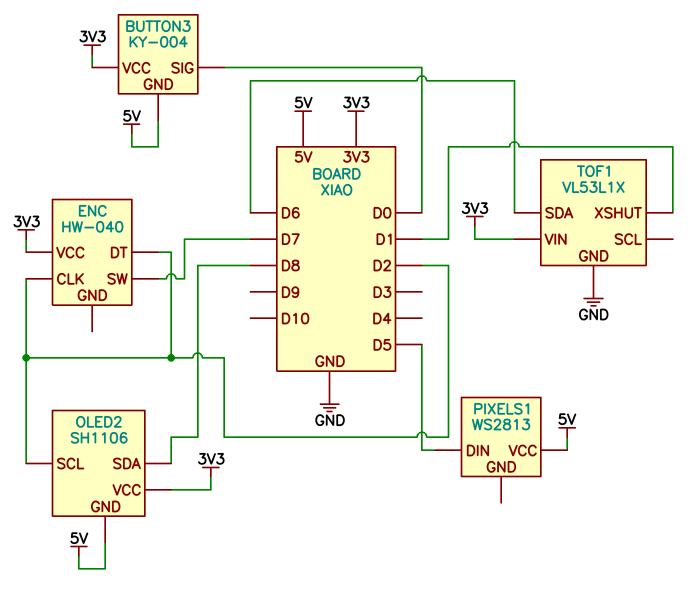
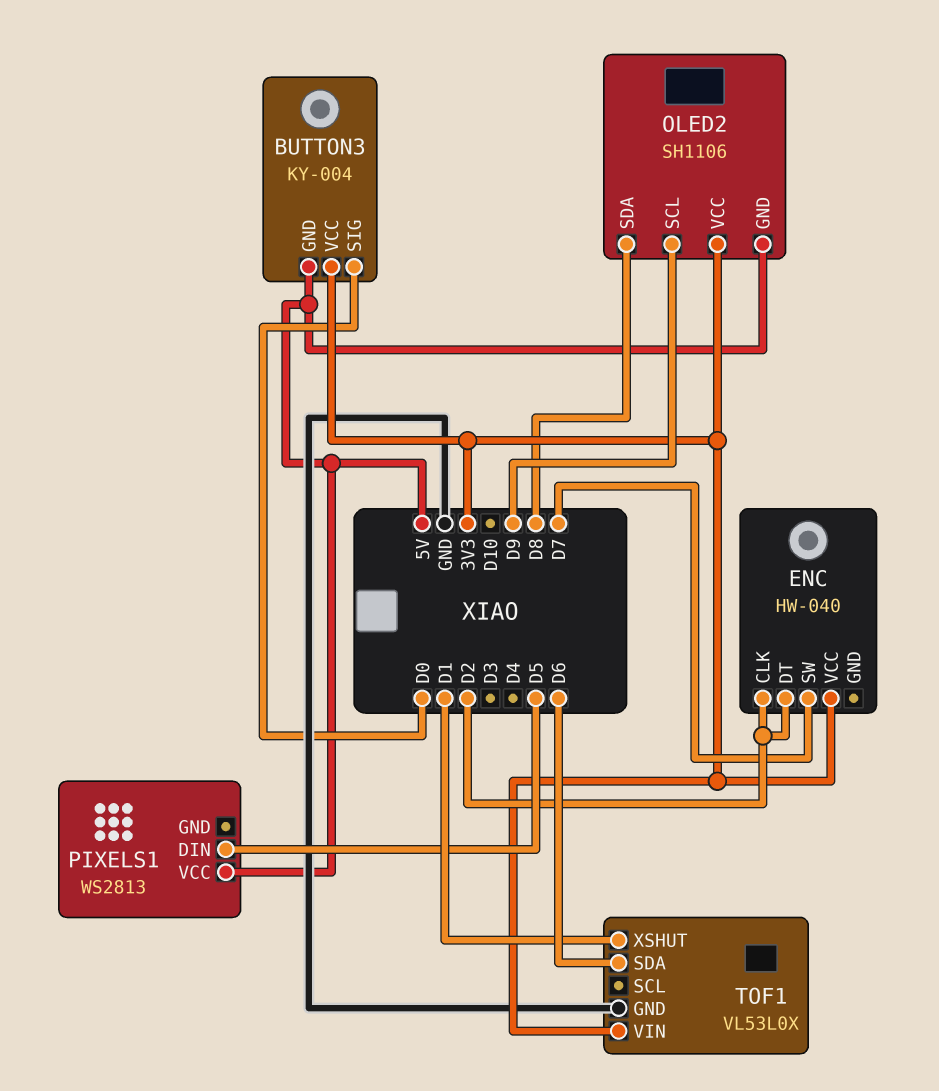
OLED2 pin SCL: D2 -> D9
TOF1: VL53L1X -> VL53L0X

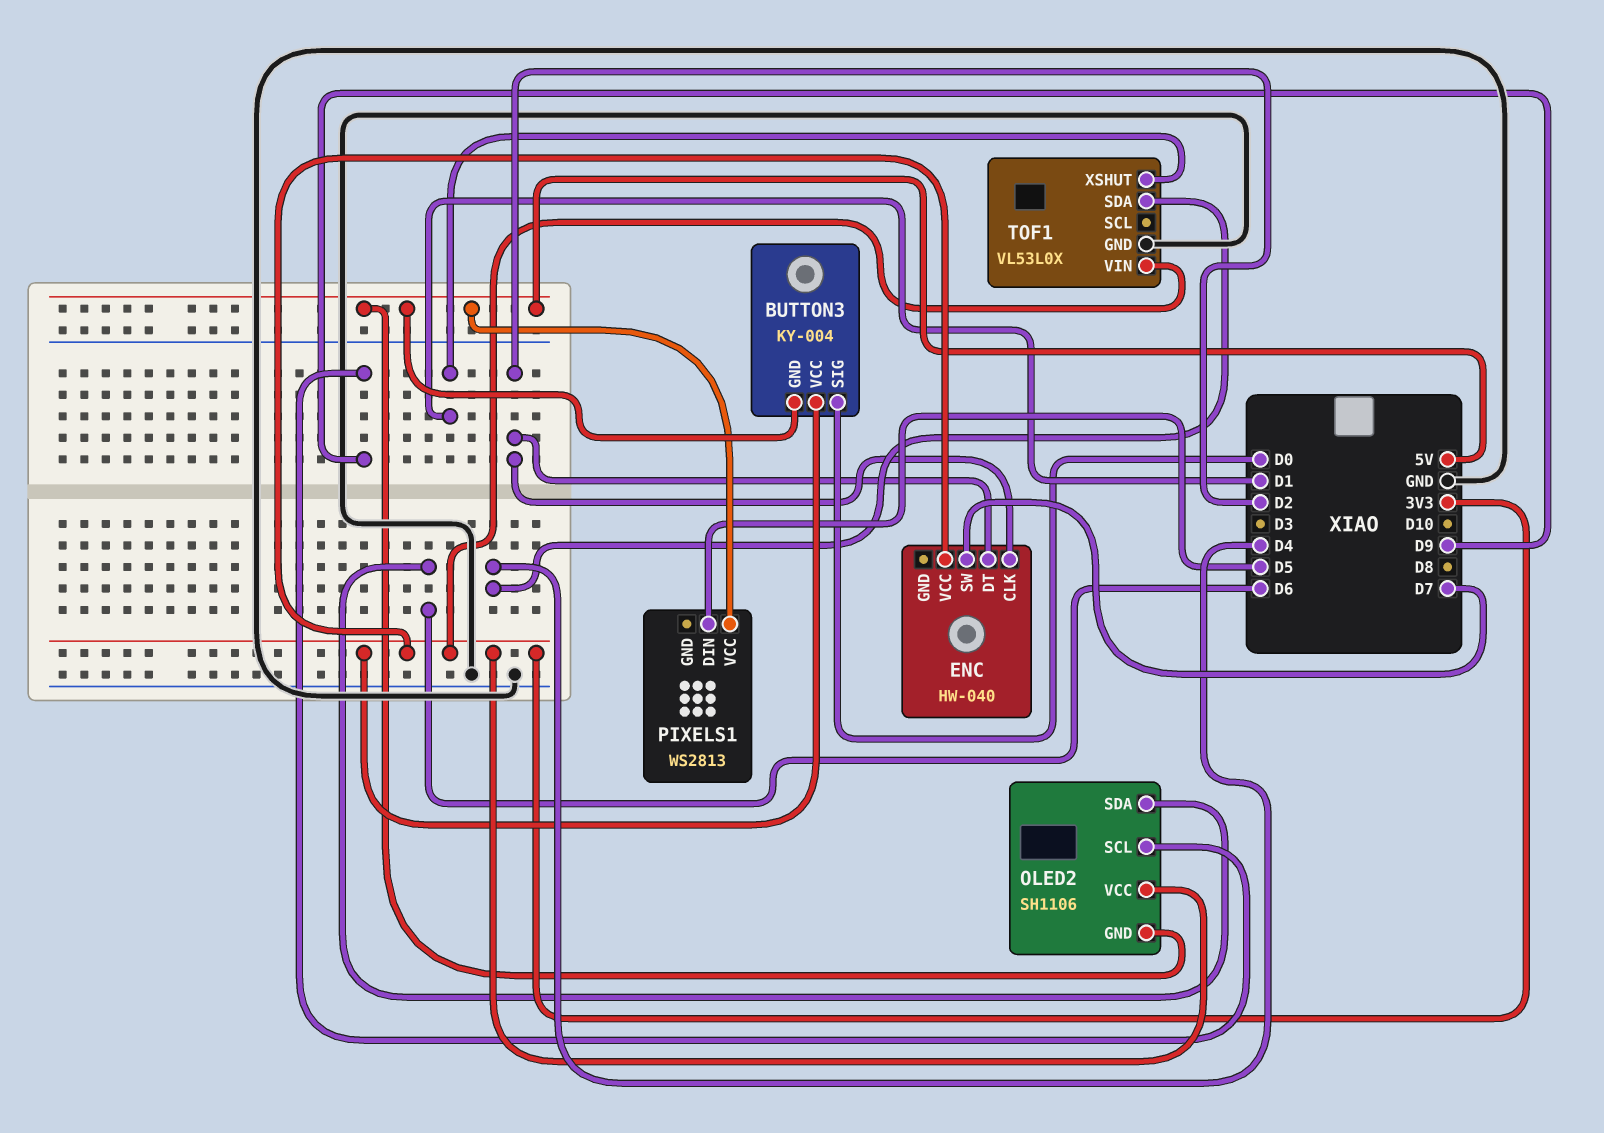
OLED2 pin SDA: D8 -> D6
TOF1 pin SDA: D6 -> D4

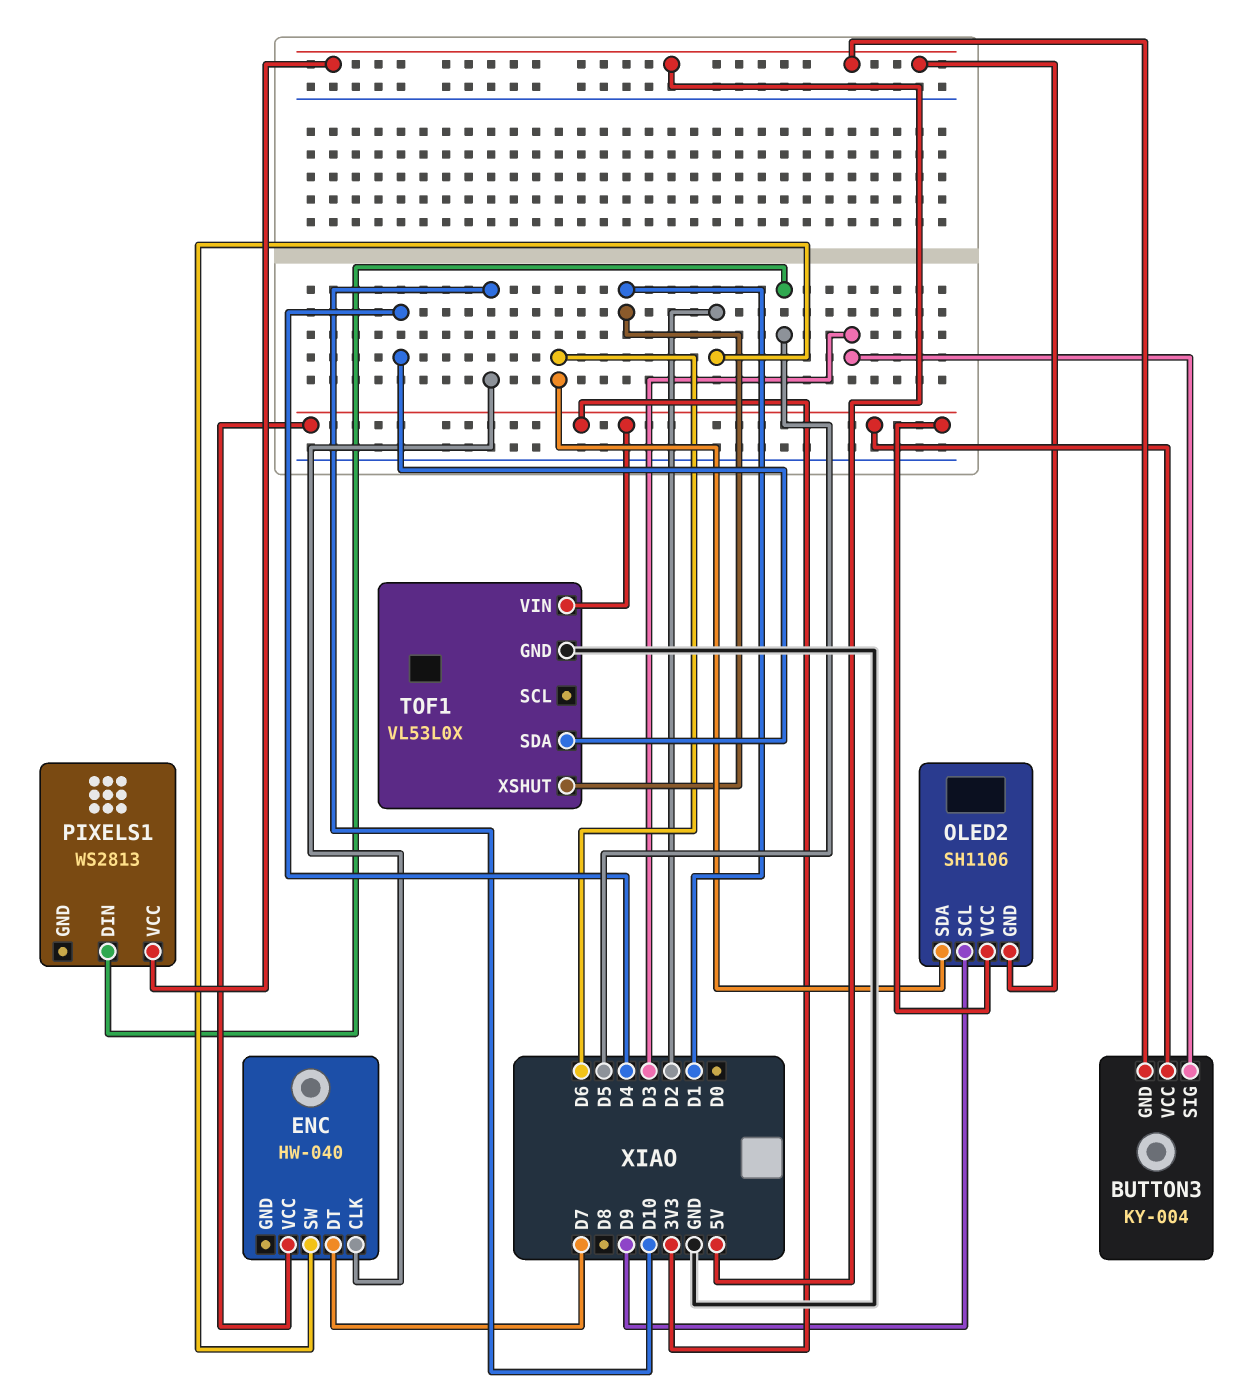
BUTTON3 pin SIG: D0 -> D3
ENC pin CLK: D2 -> D10
ENC pin DT: D2 -> D7
ENC pin SW: D7 -> D2

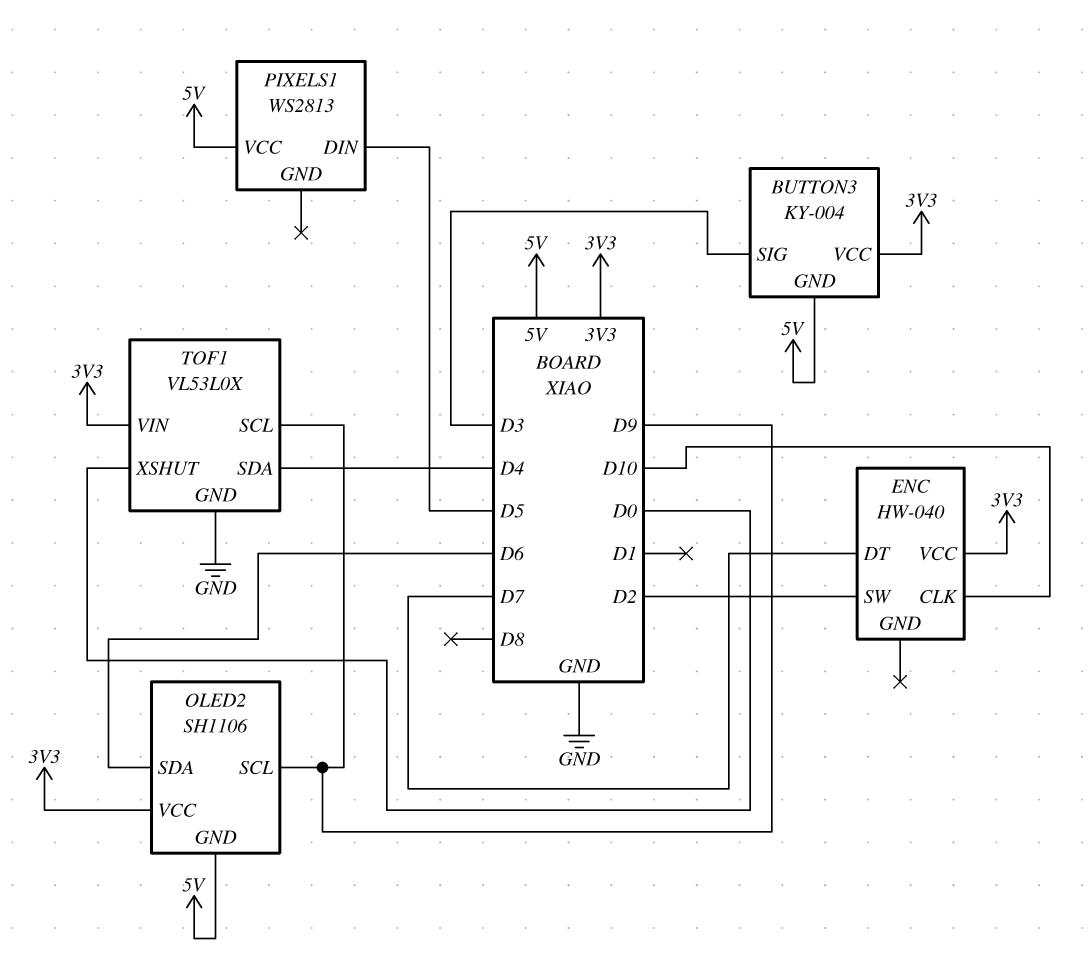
TOF1 pin SCL: none -> D9
TOF1 pin XSHUT: D1 -> D0

